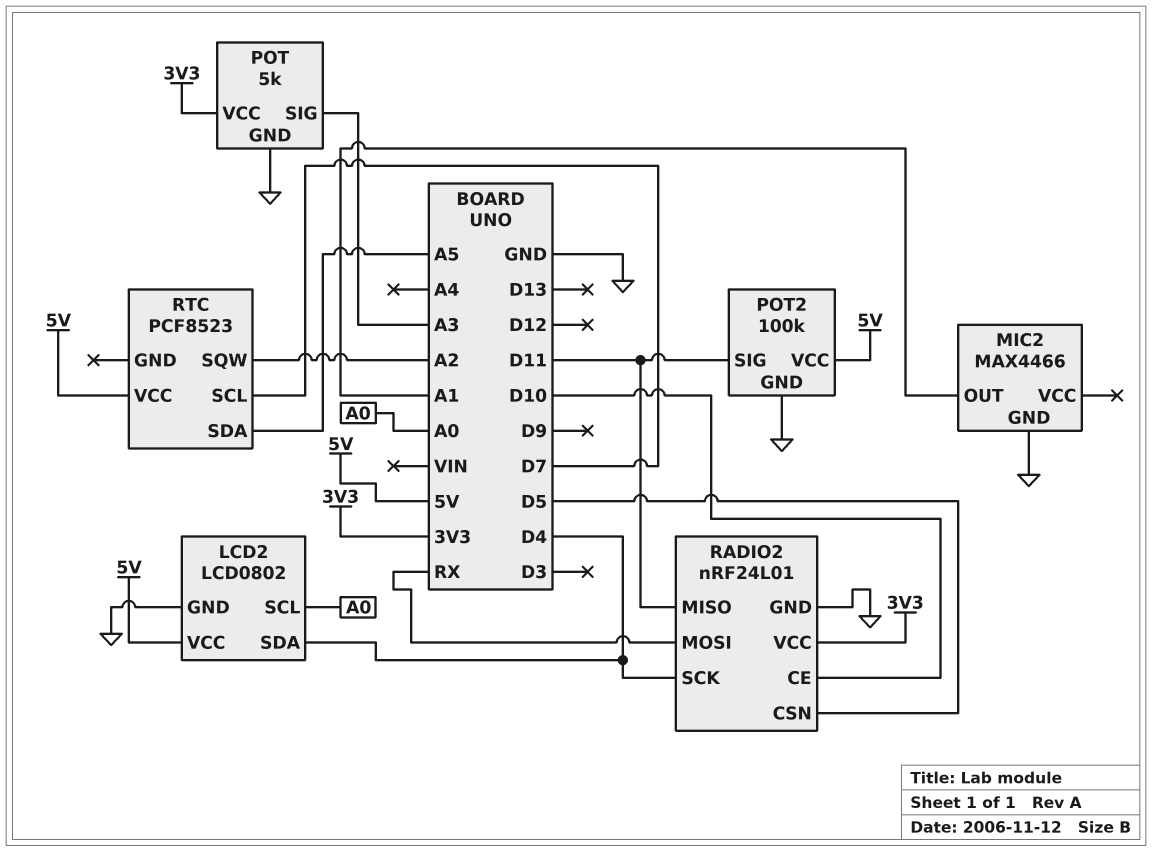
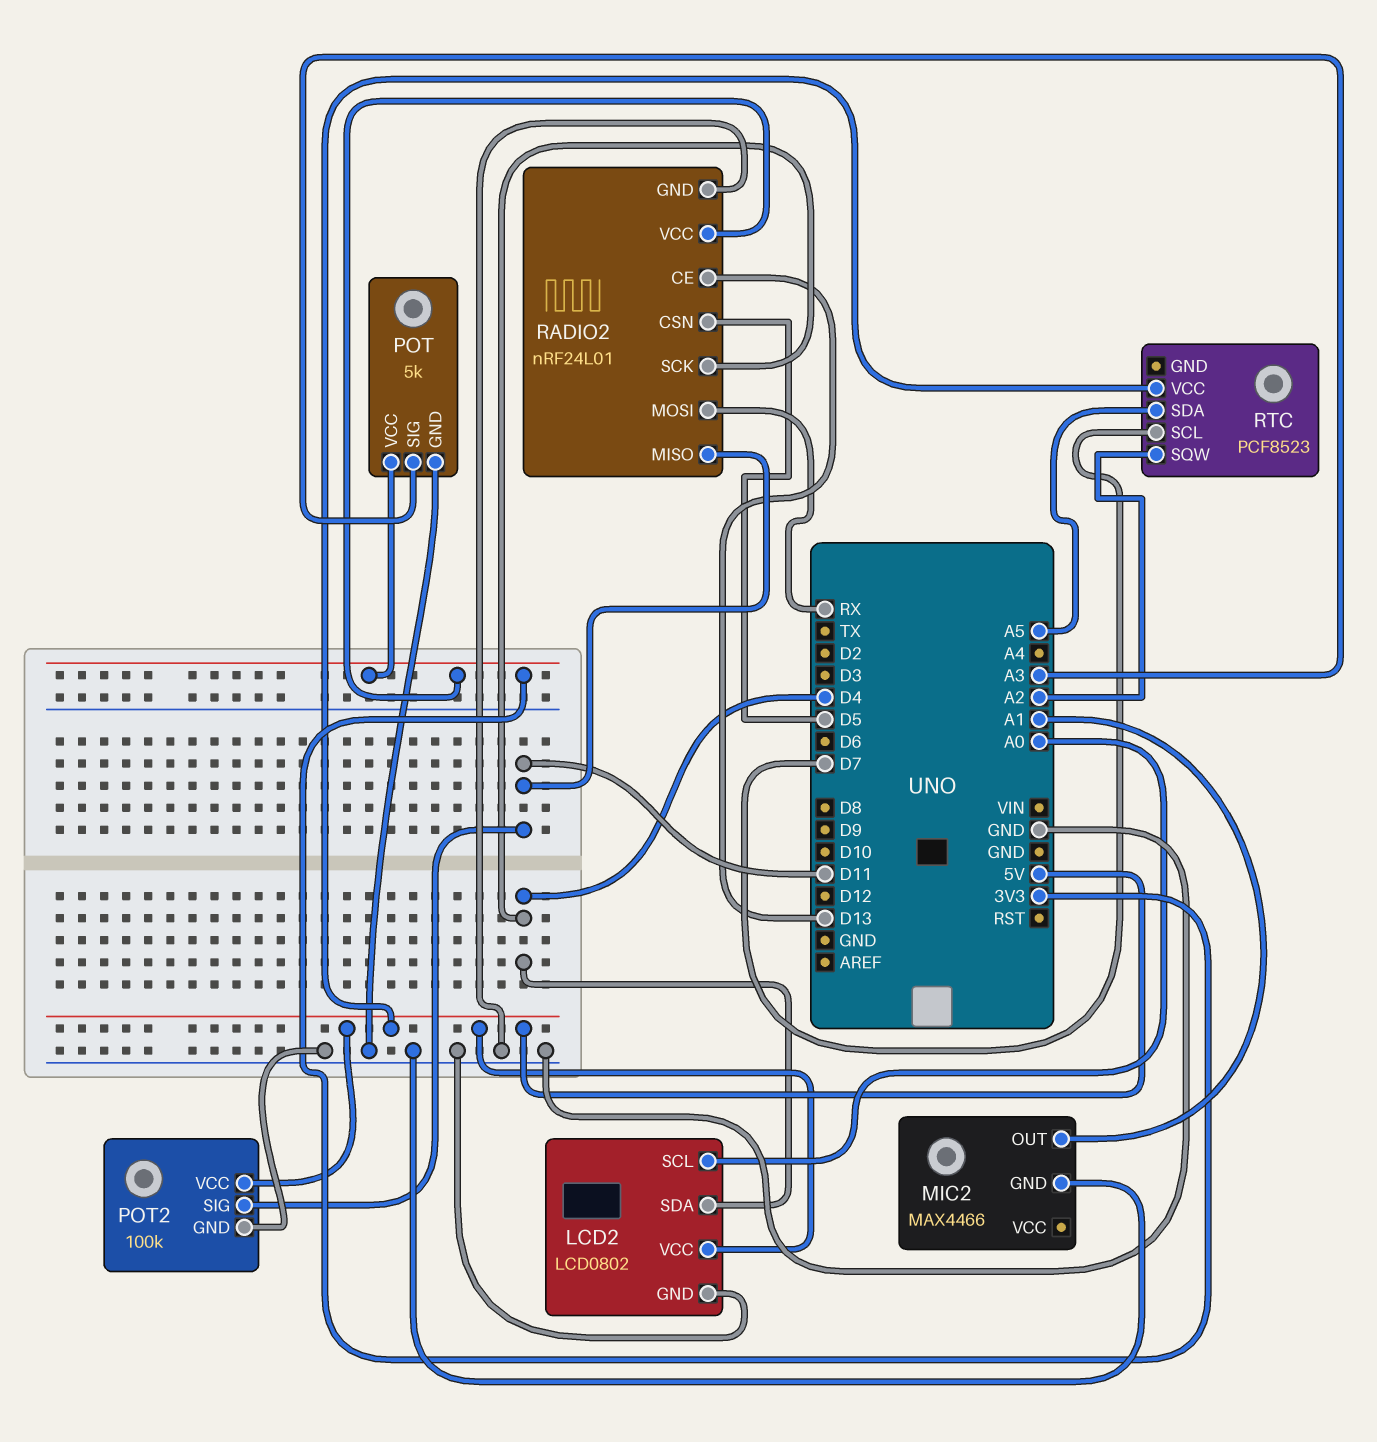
RADIO2 pin CE: D10 -> D13

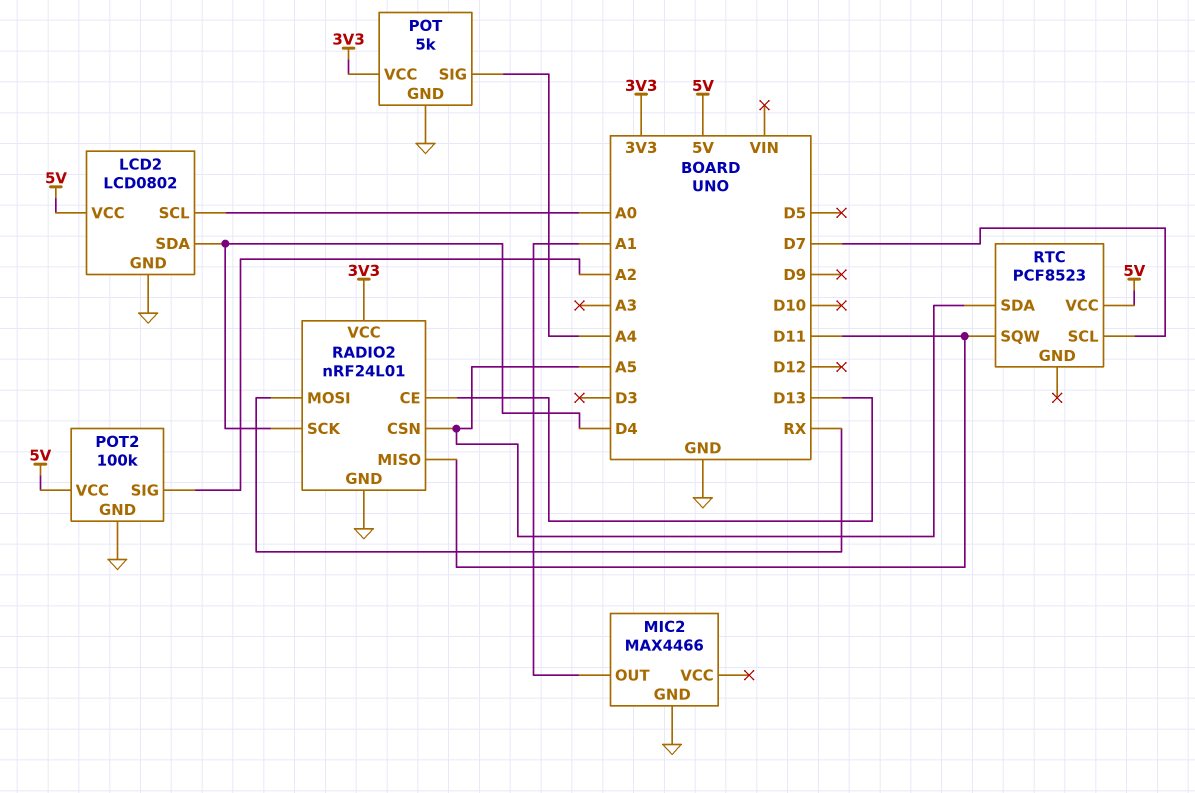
POT pin SIG: A3 -> A4
POT2 pin SIG: D11 -> A2
RADIO2 pin CSN: D5 -> A5
RTC pin SQW: A2 -> D11

